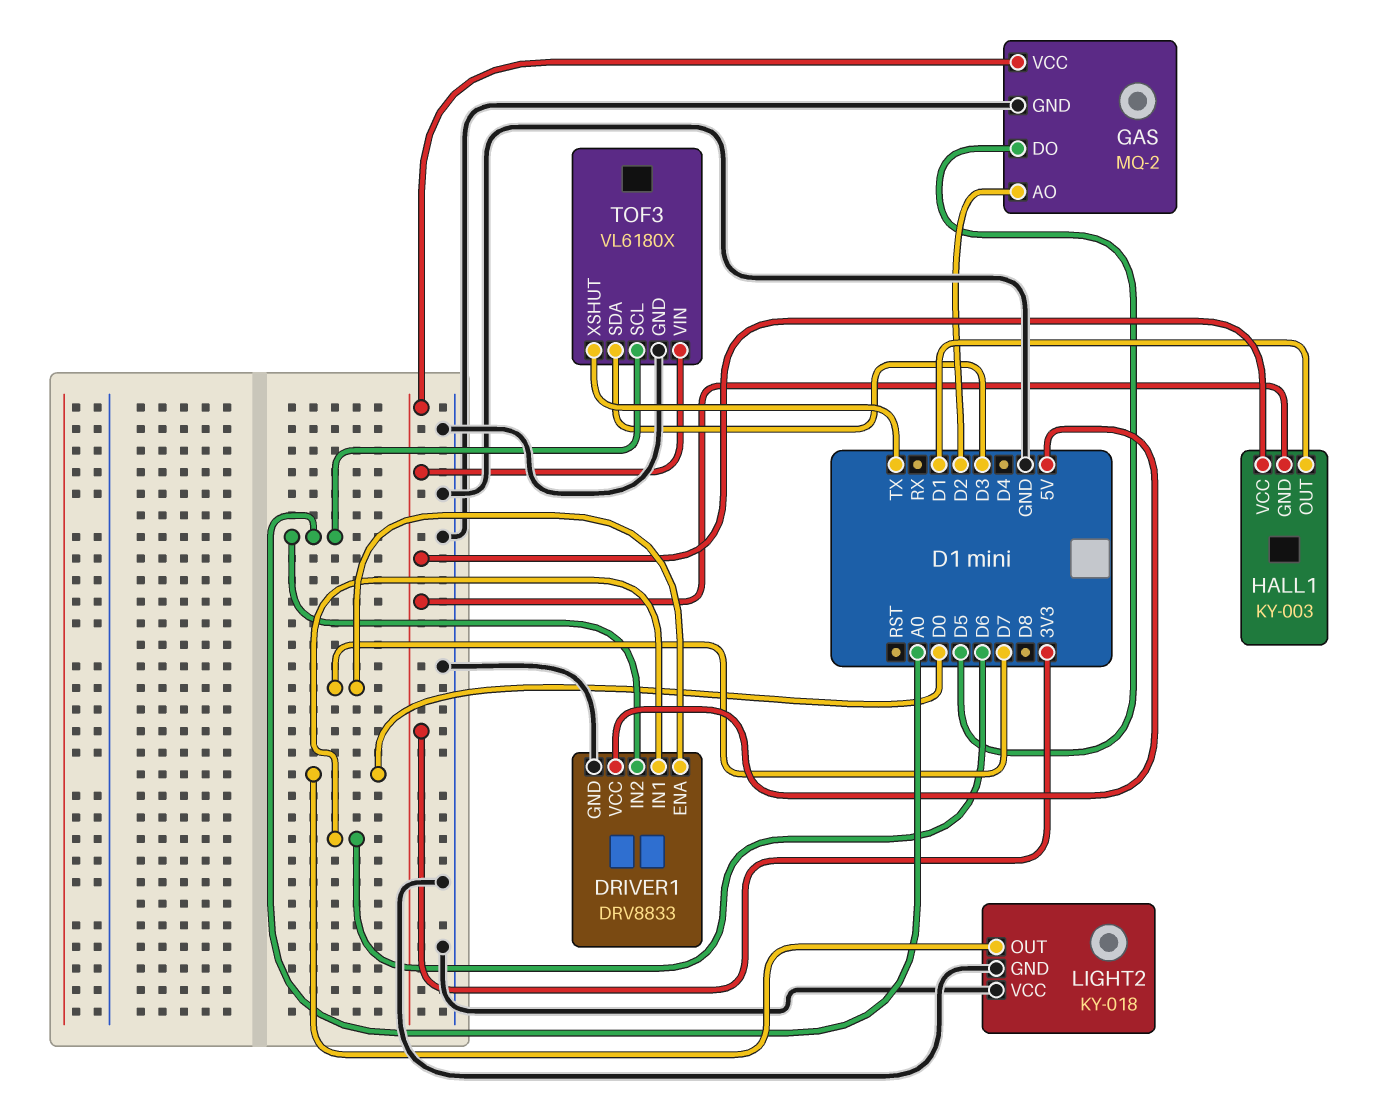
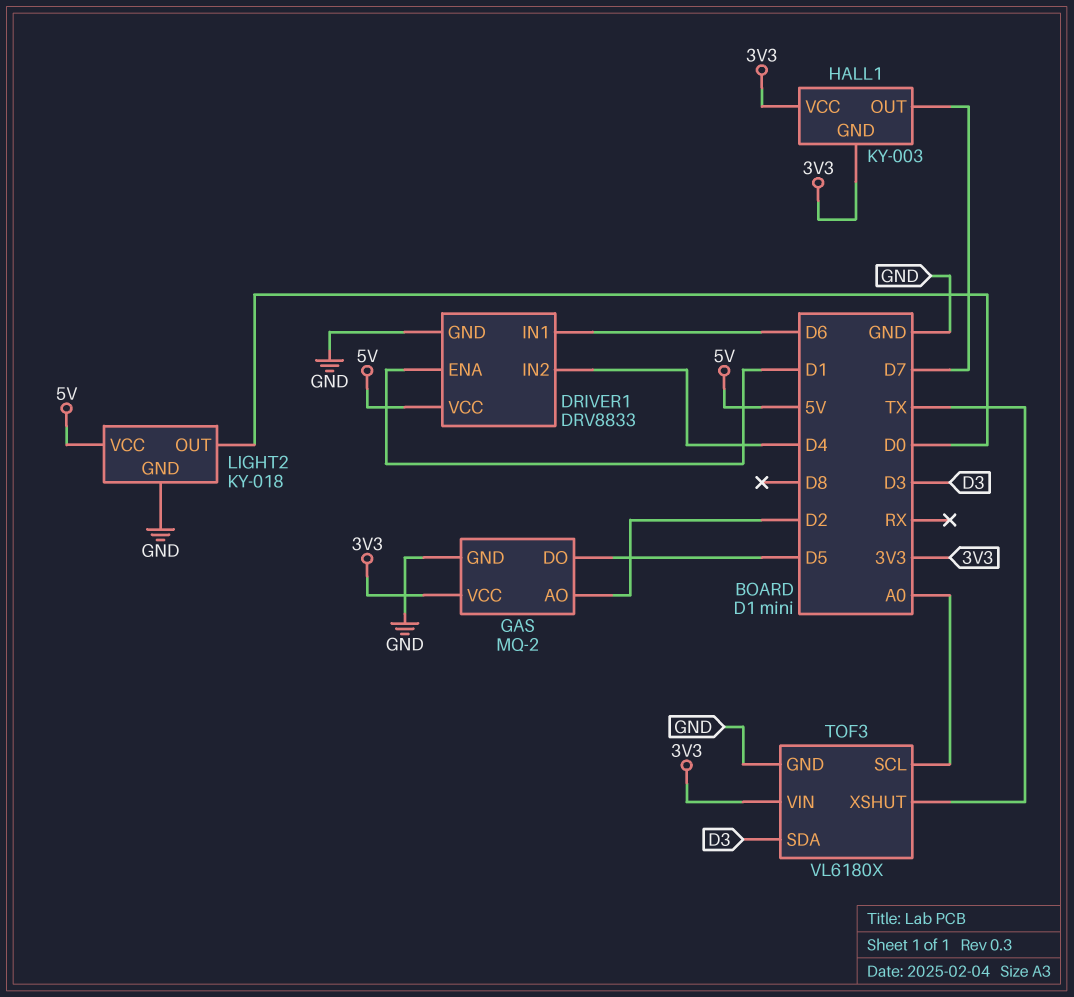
DRIVER1 pin ENA: D7 -> D1
DRIVER1 pin IN2: A0 -> D4
HALL1 pin OUT: D1 -> D7
LIGHT2 pin VCC: GND -> 5V

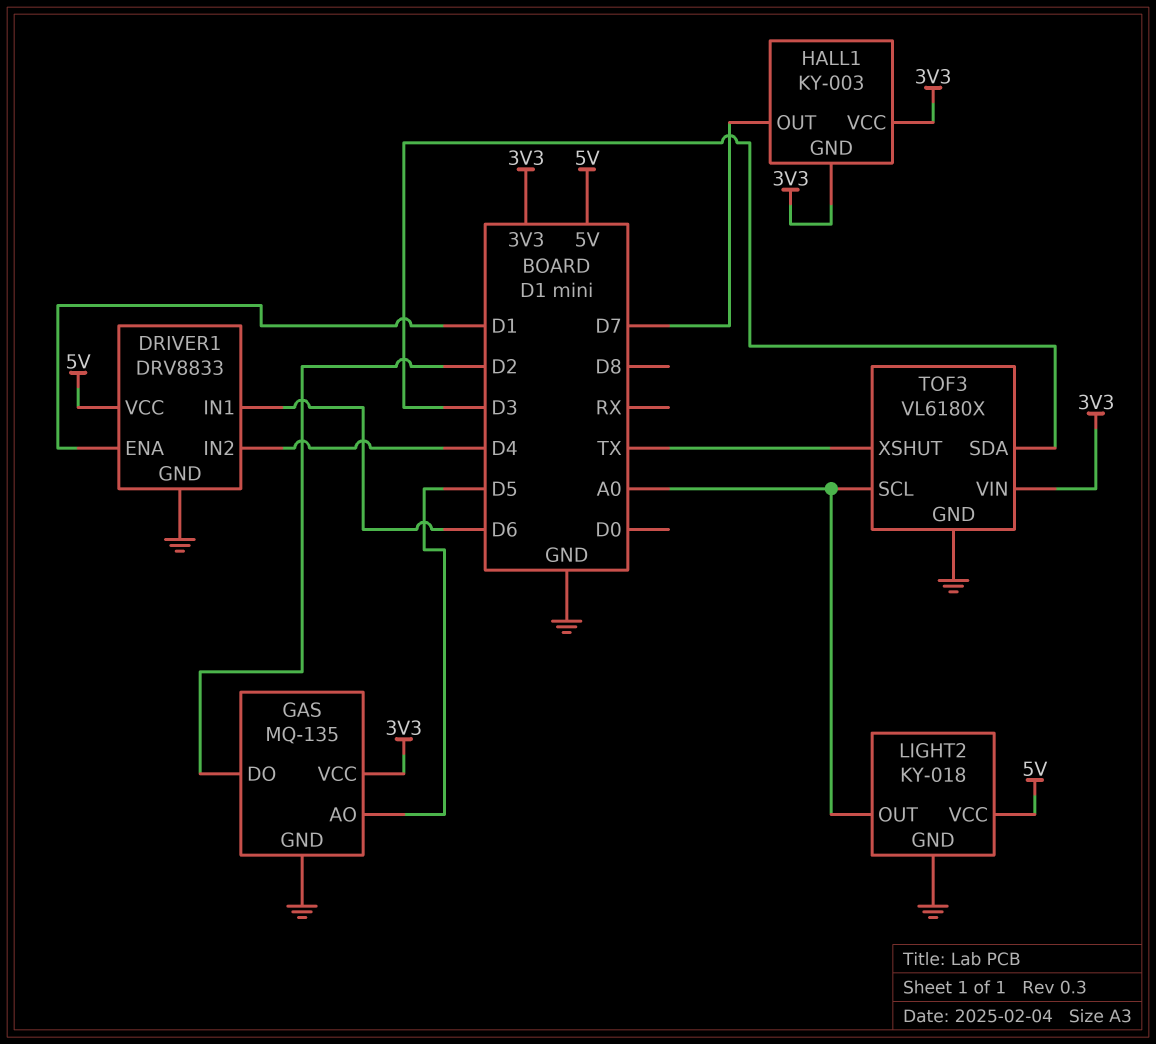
GAS: MQ-2 -> MQ-135
GAS pin AO: D2 -> D5
GAS pin DO: D5 -> D2
LIGHT2 pin OUT: D0 -> A0

